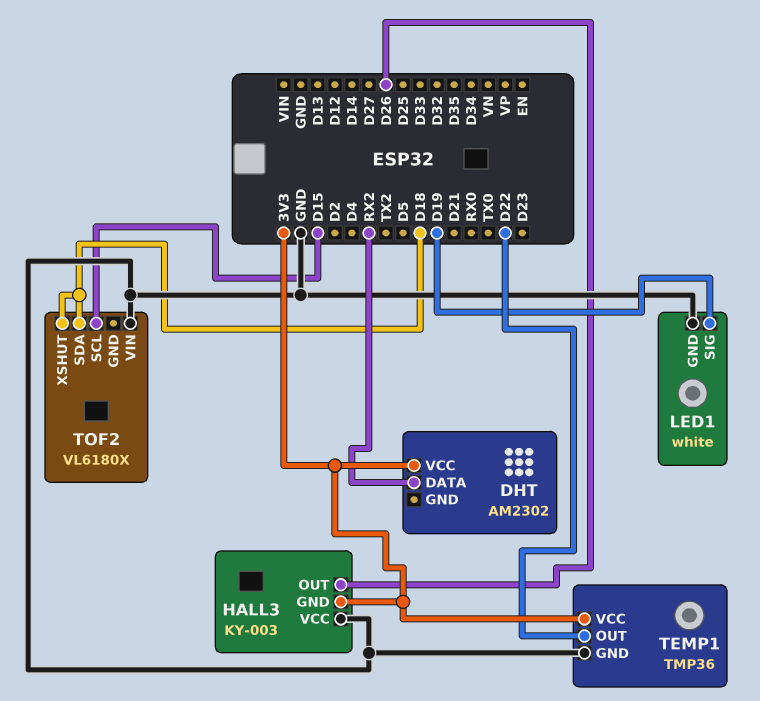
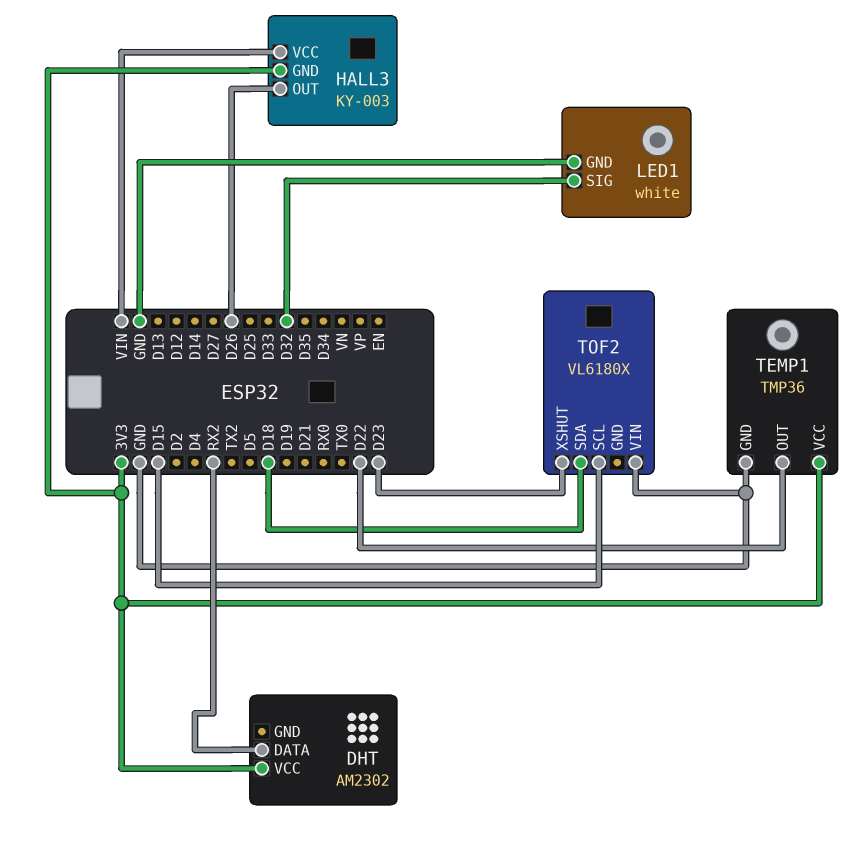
HALL3 pin VCC: GND -> VIN
LED1 pin SIG: D19 -> D32
TOF2 pin XSHUT: D18 -> D23

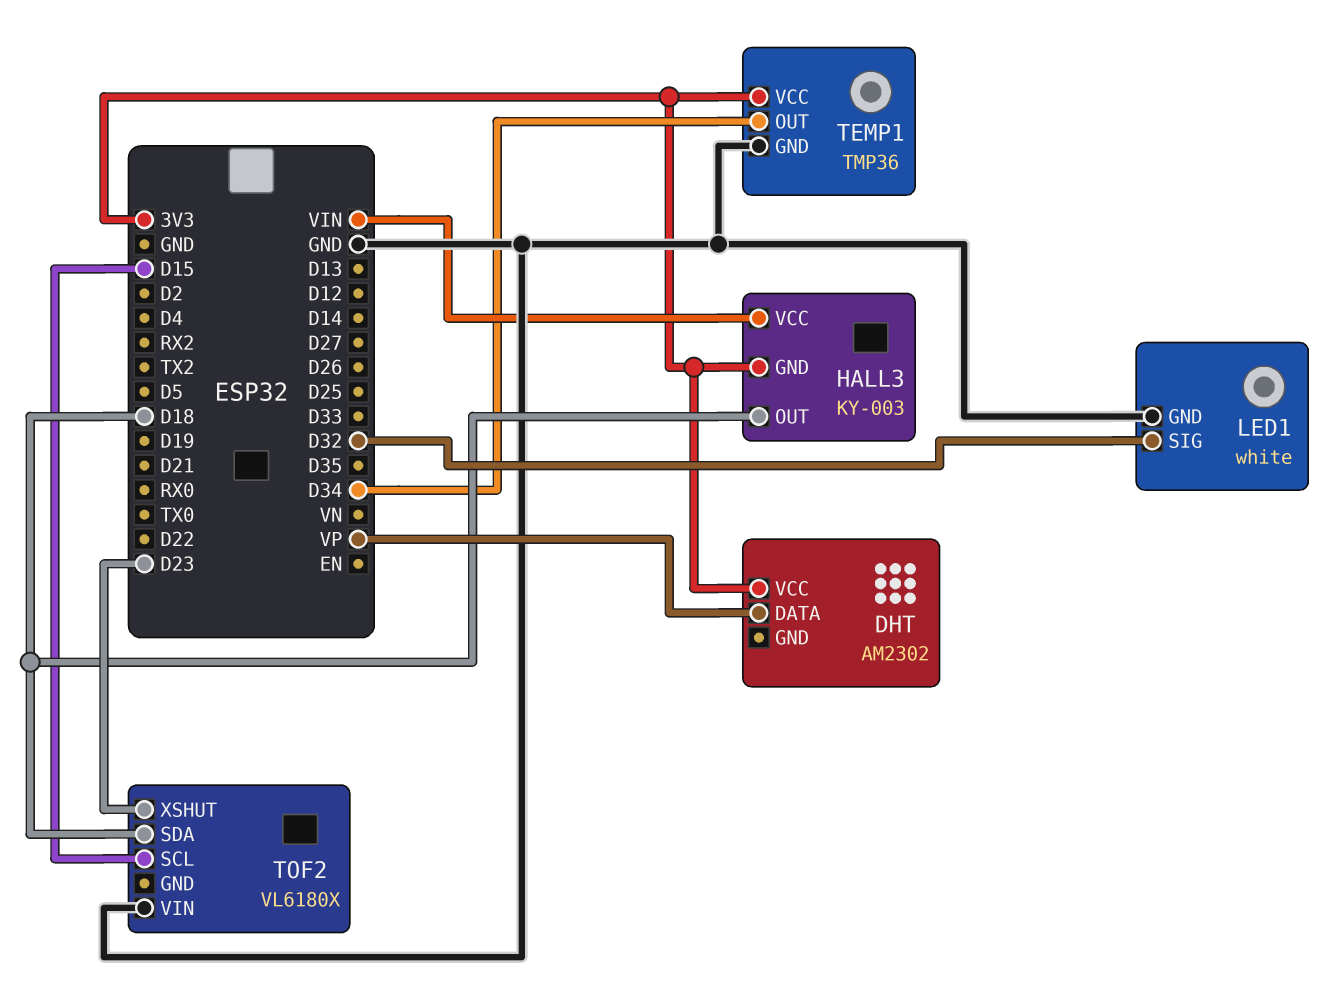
DHT pin DATA: RX2 -> VP
HALL3 pin OUT: D26 -> D18
TEMP1 pin OUT: D22 -> D34

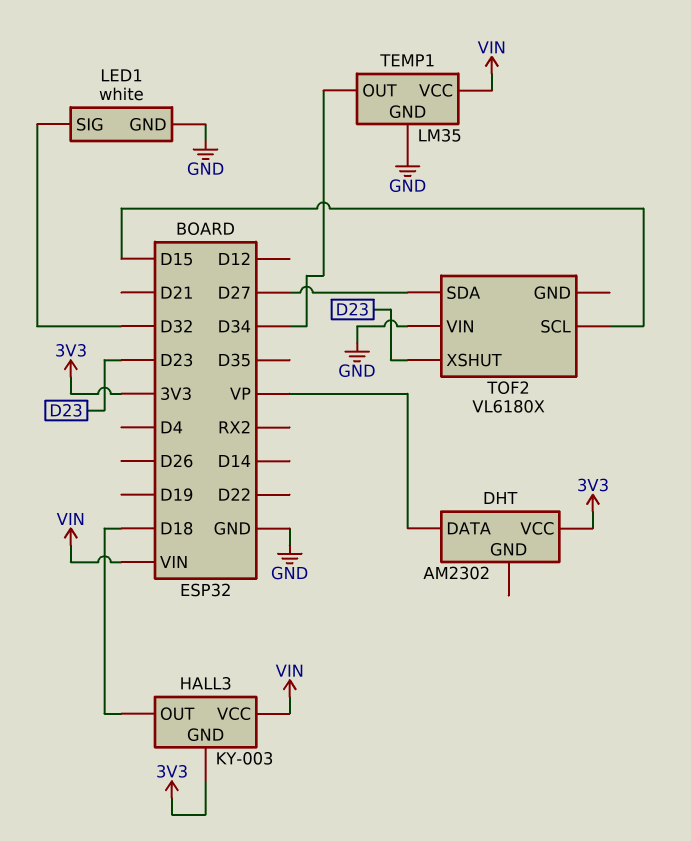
TEMP1: TMP36 -> LM35
TEMP1 pin VCC: 3V3 -> VIN
TOF2 pin SDA: D18 -> D27

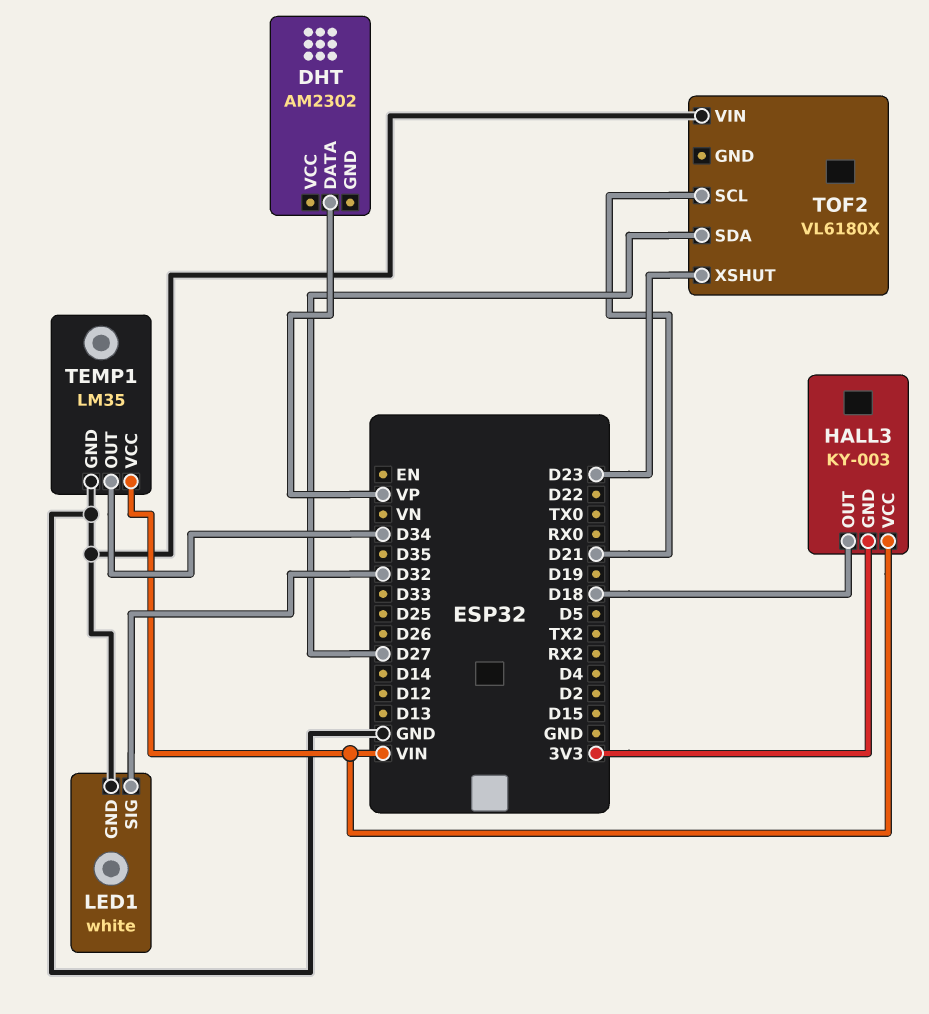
DHT pin VCC: 3V3 -> none
TOF2 pin SCL: D15 -> D21

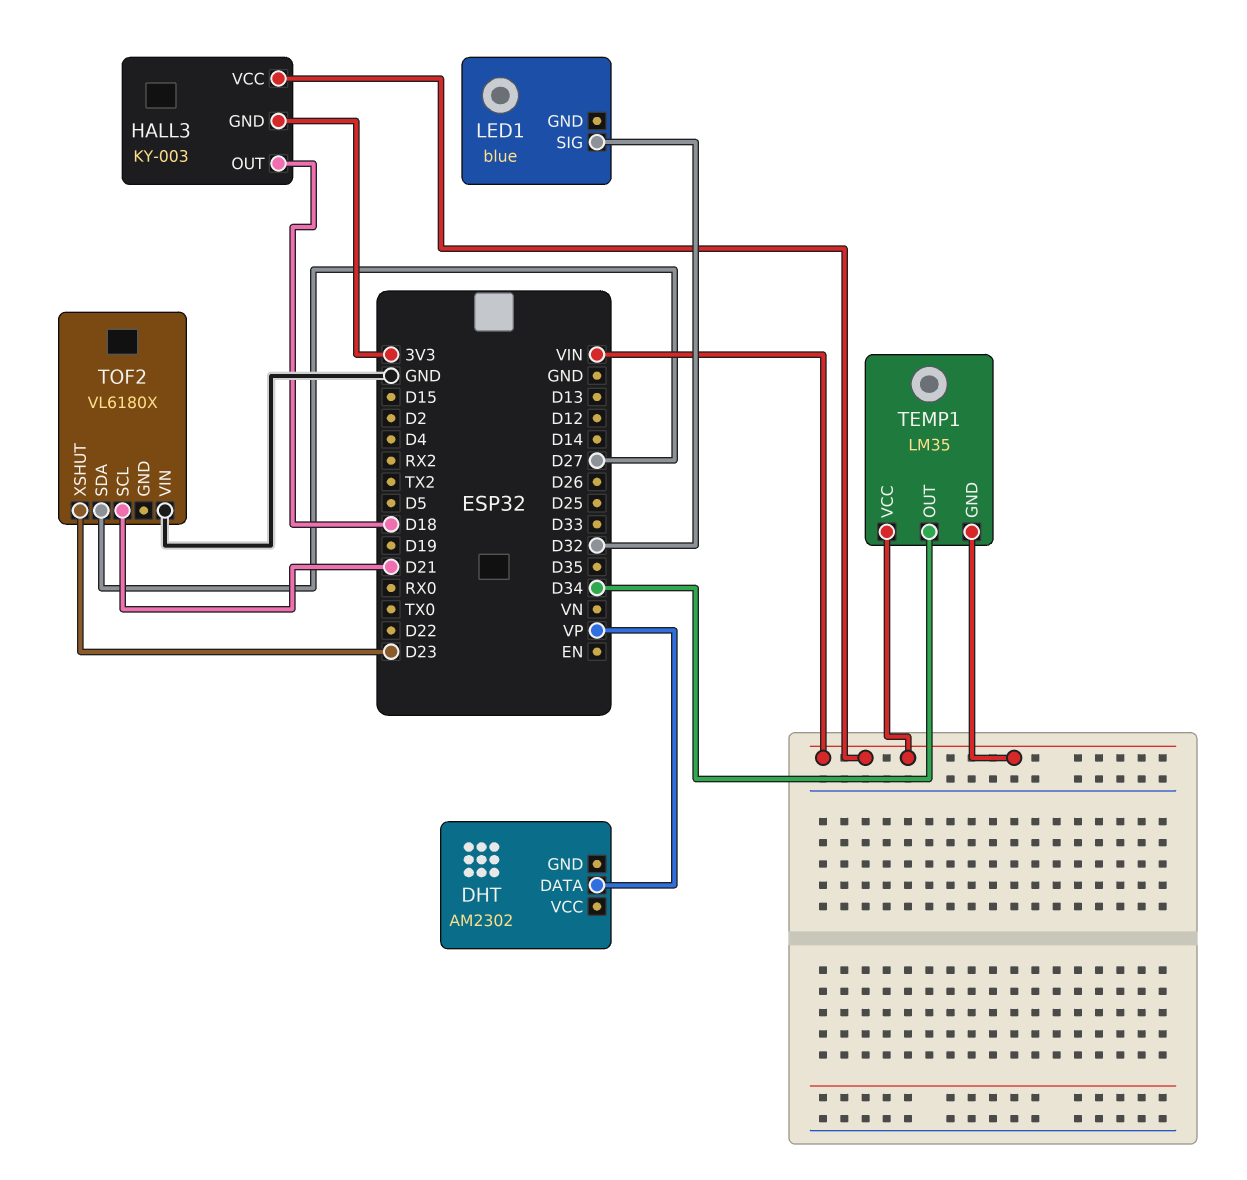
LED1: white -> blue
LED1 pin GND: GND -> none
TEMP1 pin GND: GND -> VIN

